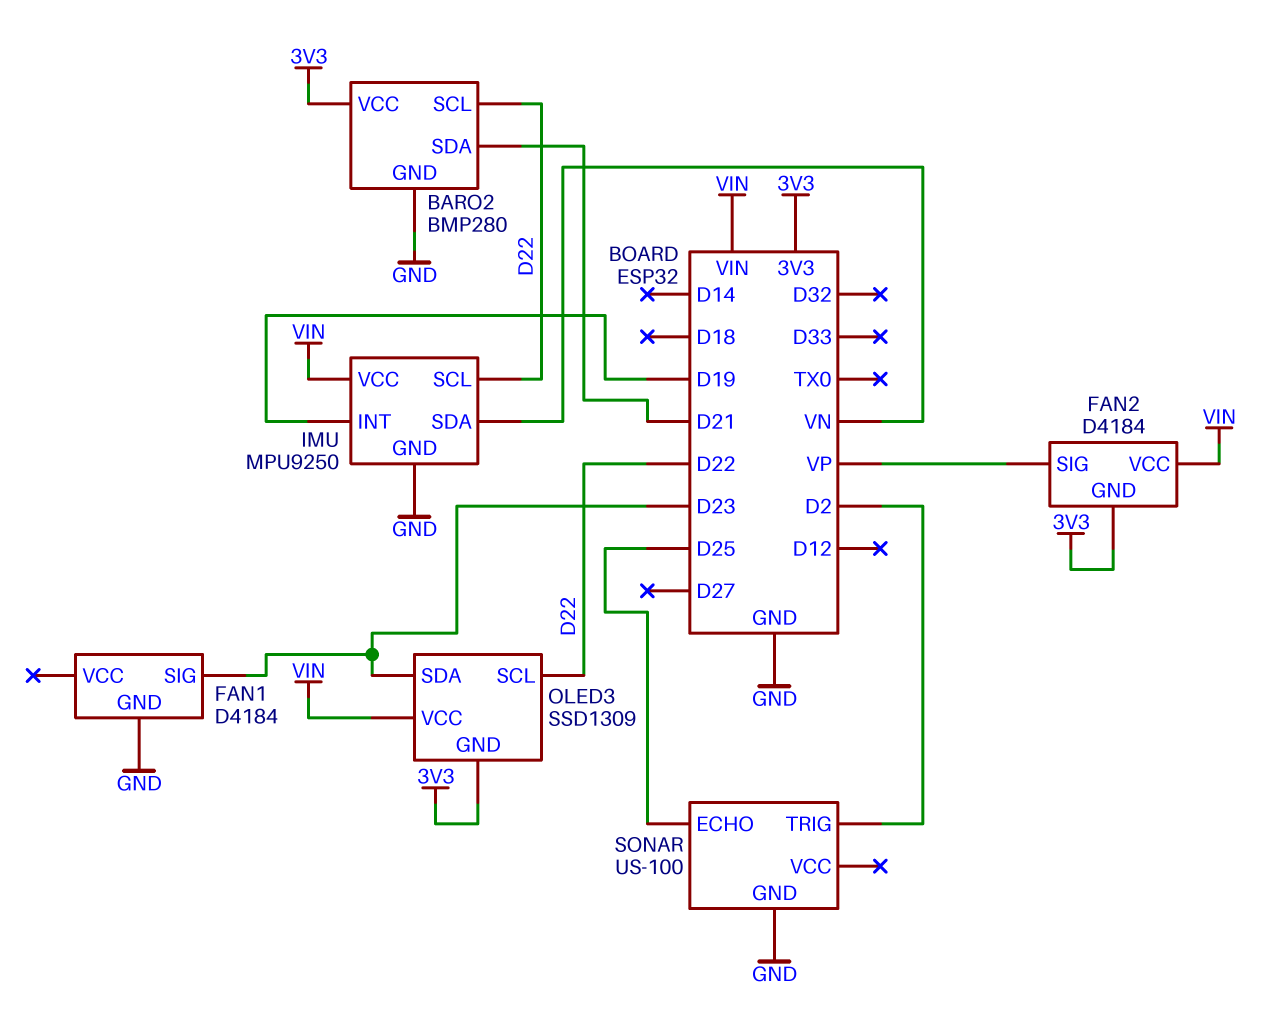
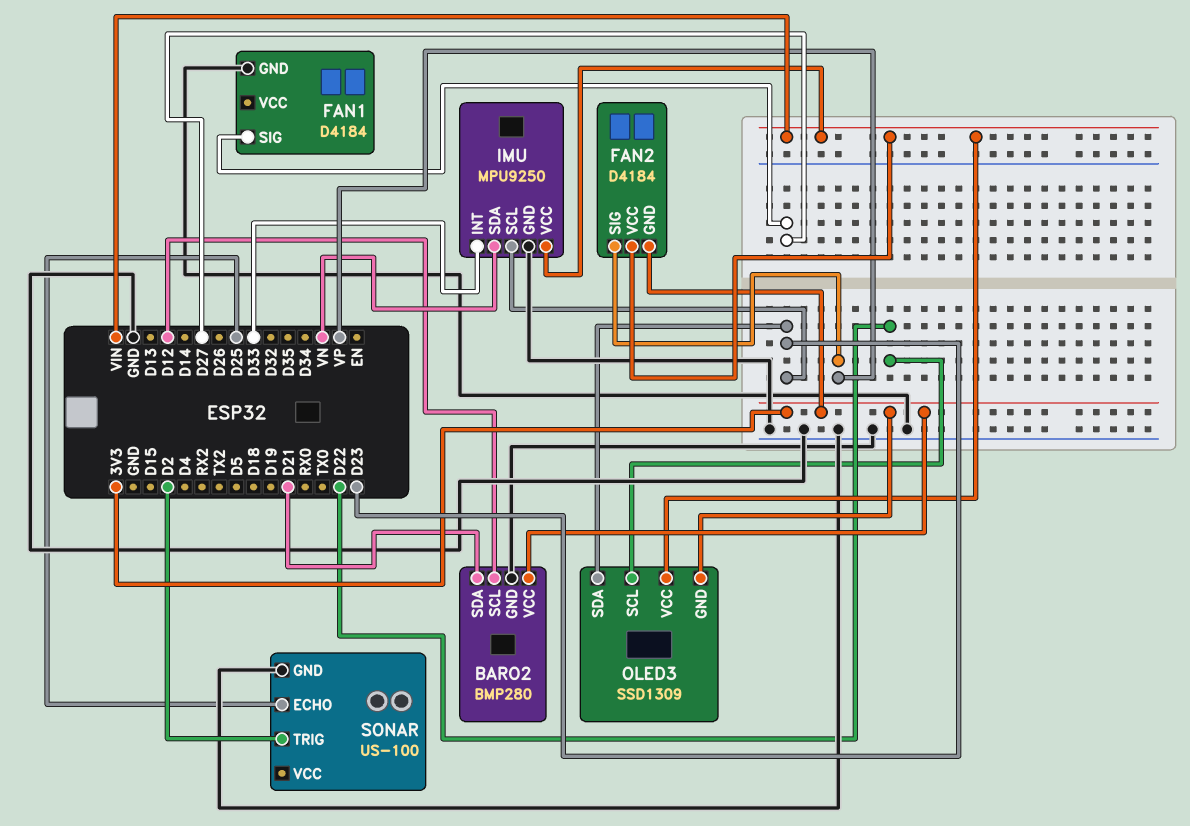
BARO2 pin SCL: D22 -> D12
FAN1 pin SIG: D23 -> D27
IMU pin INT: D19 -> D33
IMU pin SCL: D22 -> D23

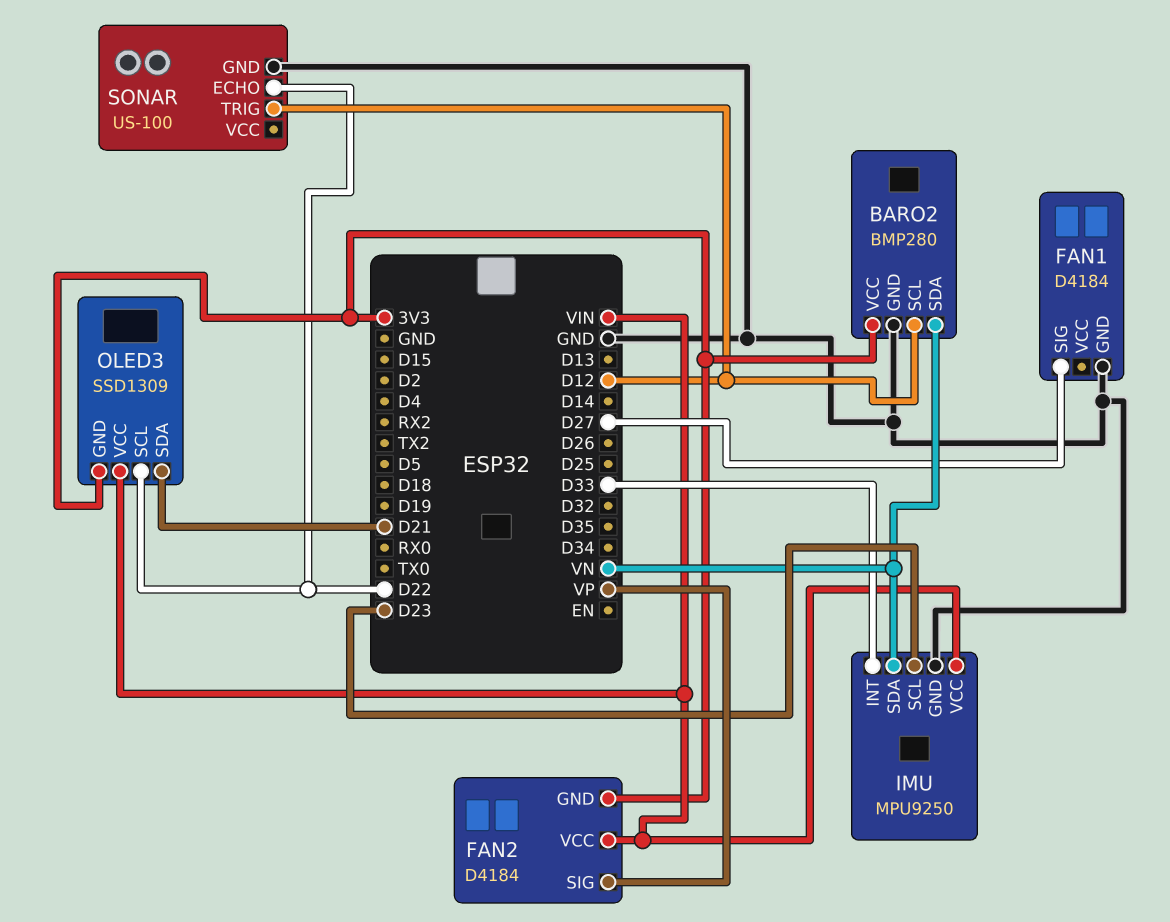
BARO2 pin SDA: D21 -> VN
OLED3 pin SDA: D23 -> D21
SONAR pin ECHO: D25 -> D22
SONAR pin TRIG: D2 -> D12

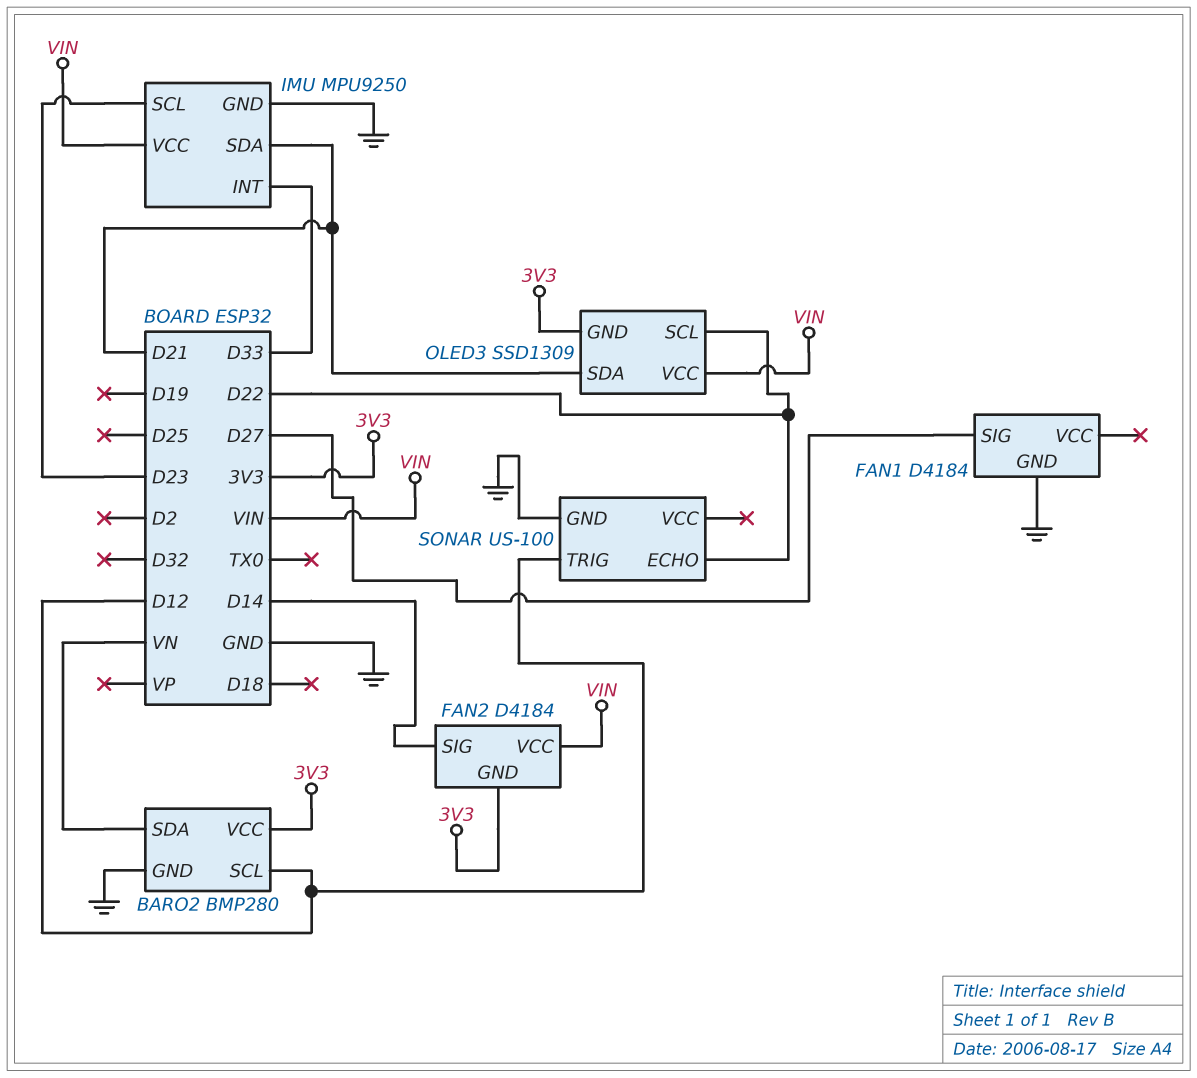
FAN2 pin SIG: VP -> D14
IMU pin SDA: VN -> D21

